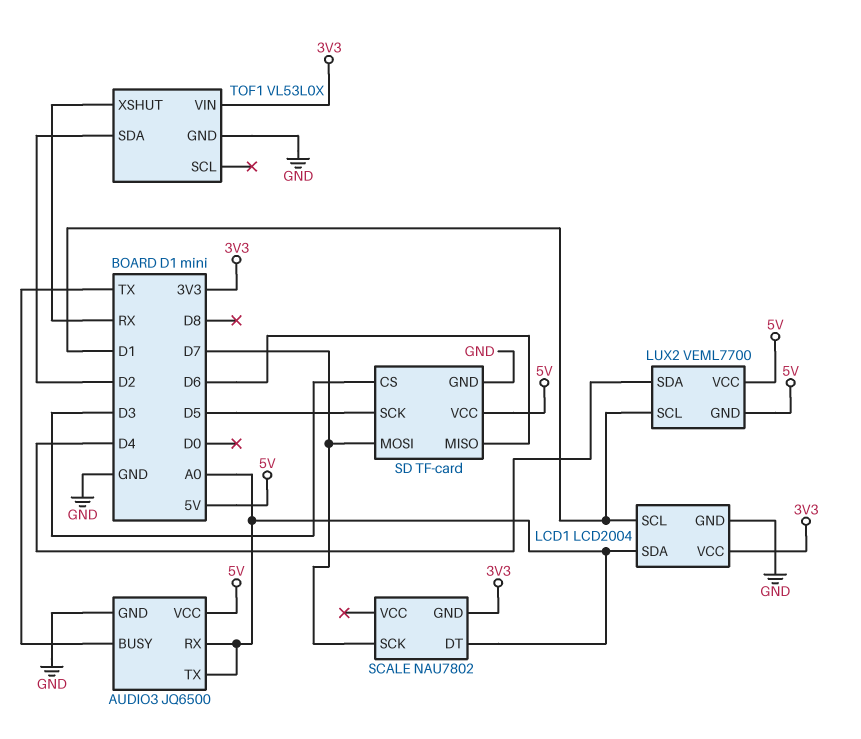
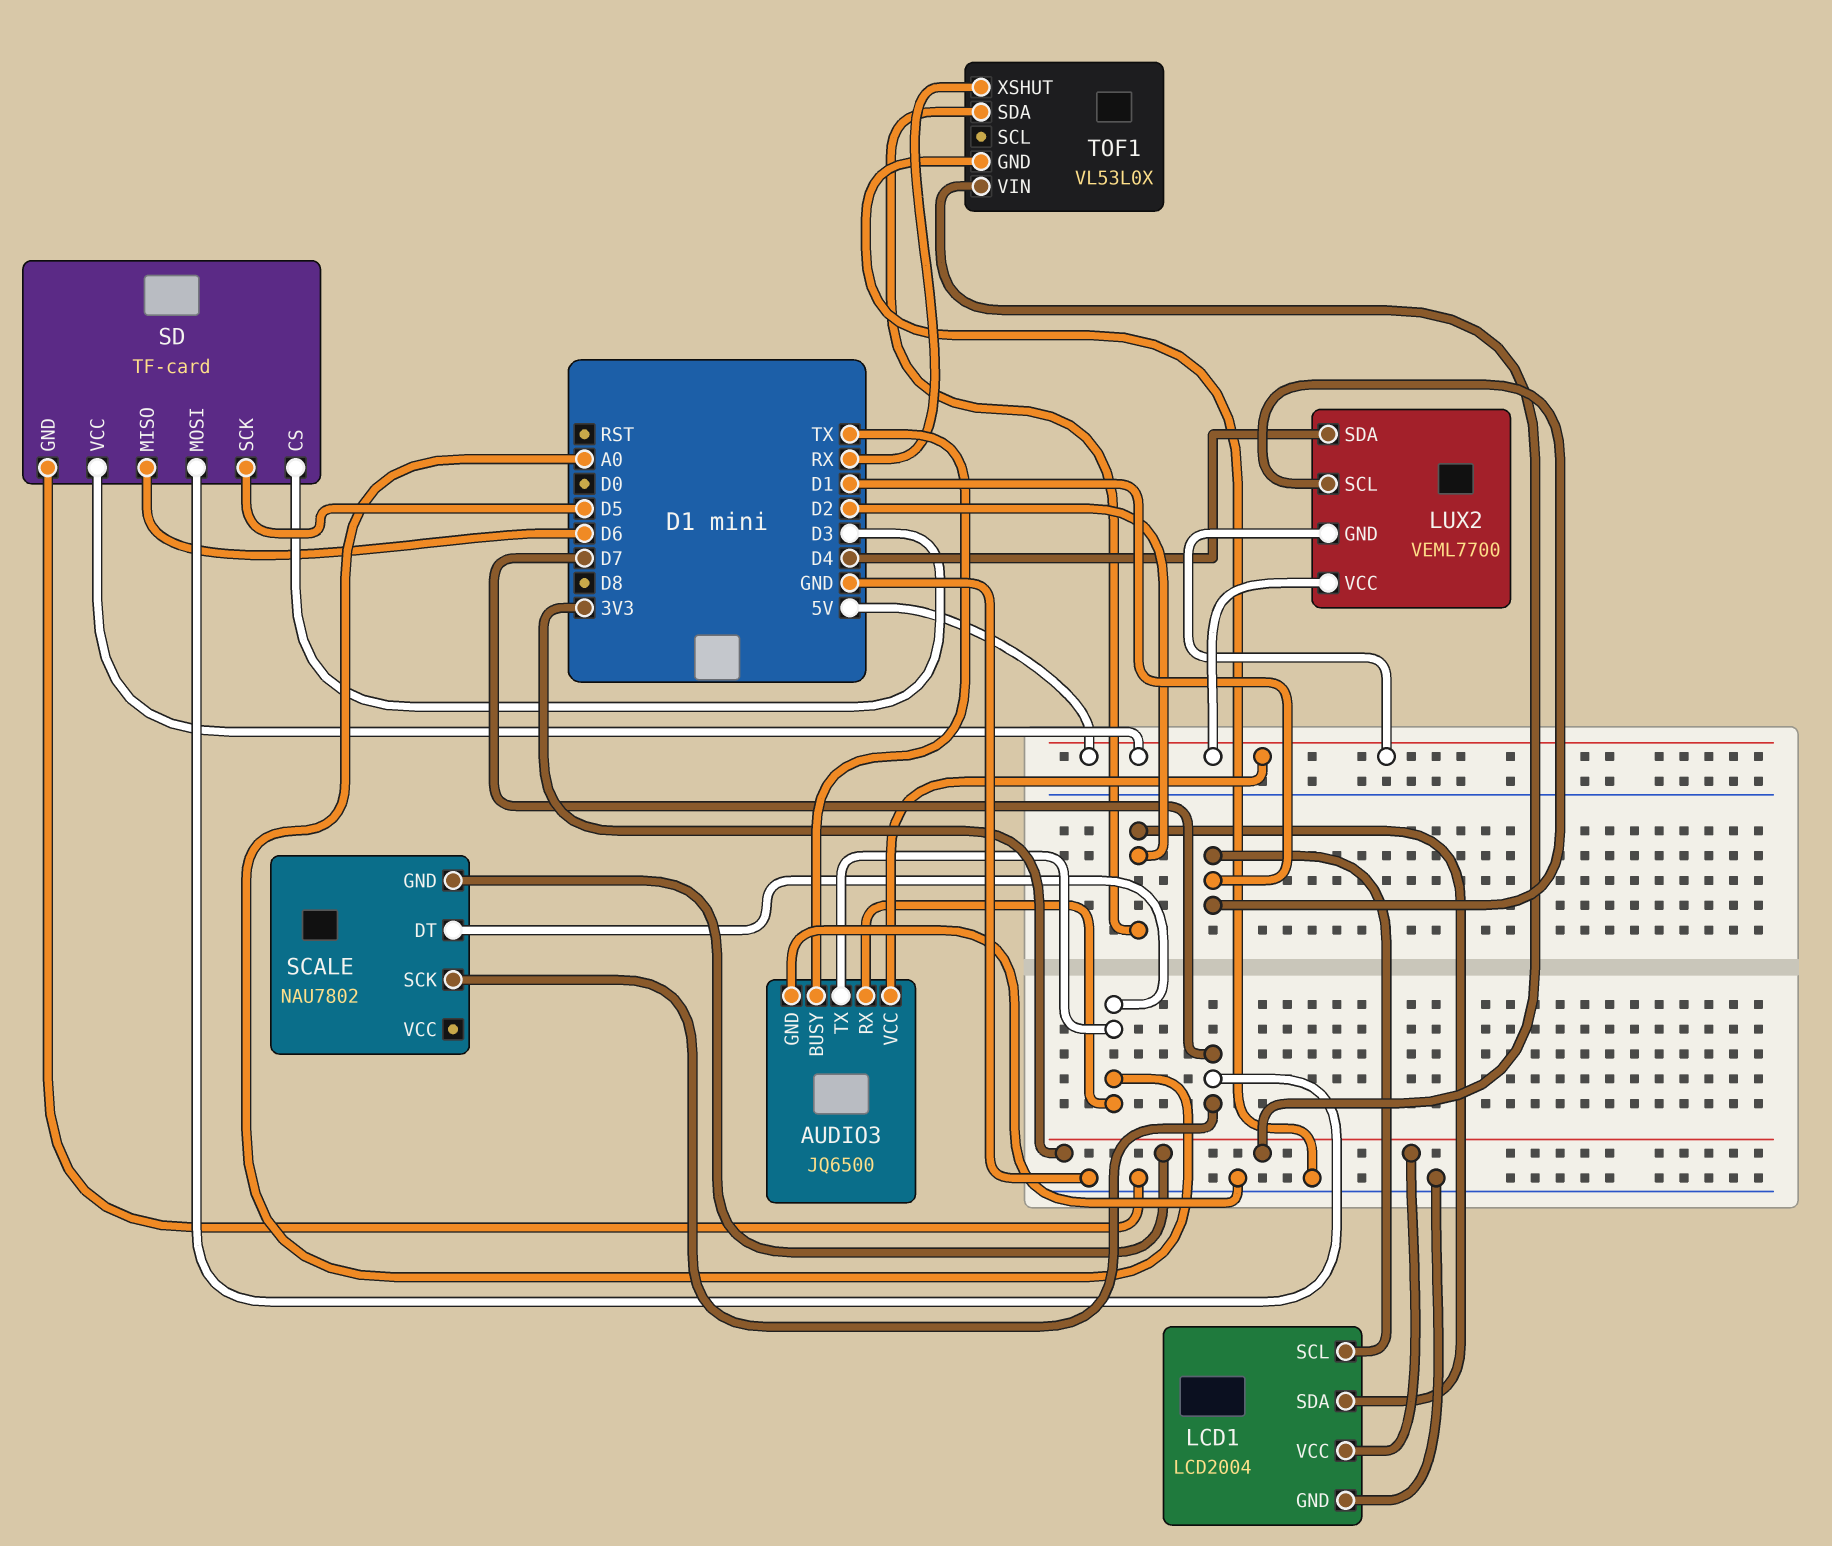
LCD1 pin SDA: A0 -> D2

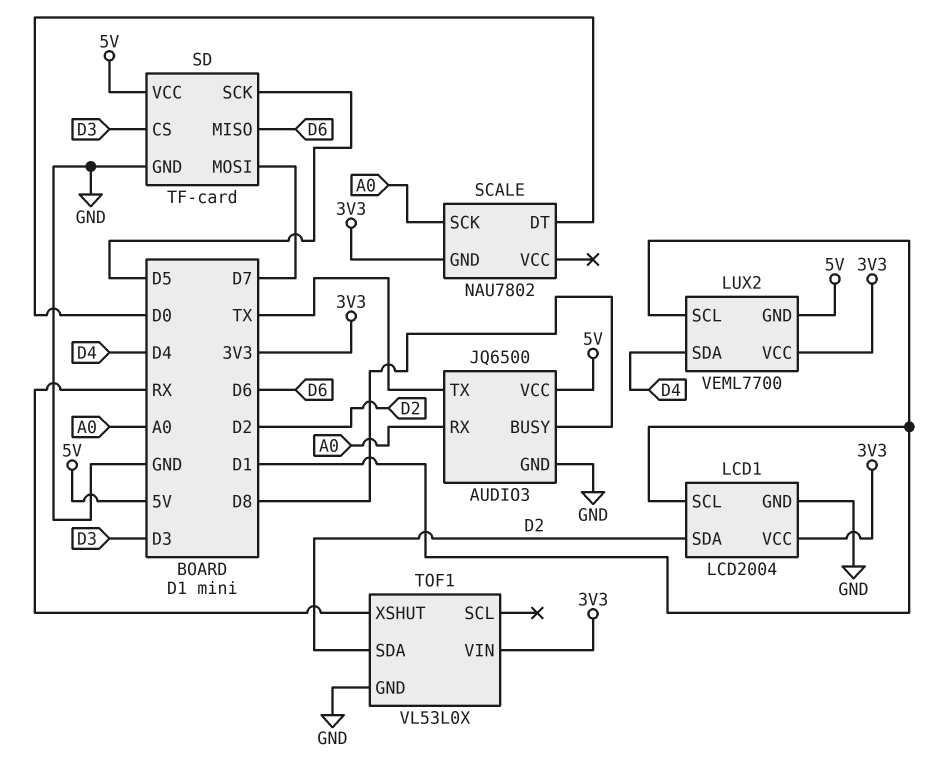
AUDIO3 pin BUSY: TX -> D8
AUDIO3 pin TX: A0 -> TX
LUX2 pin VCC: 5V -> 3V3
SCALE pin DT: A0 -> D0
SCALE pin SCK: D7 -> A0

